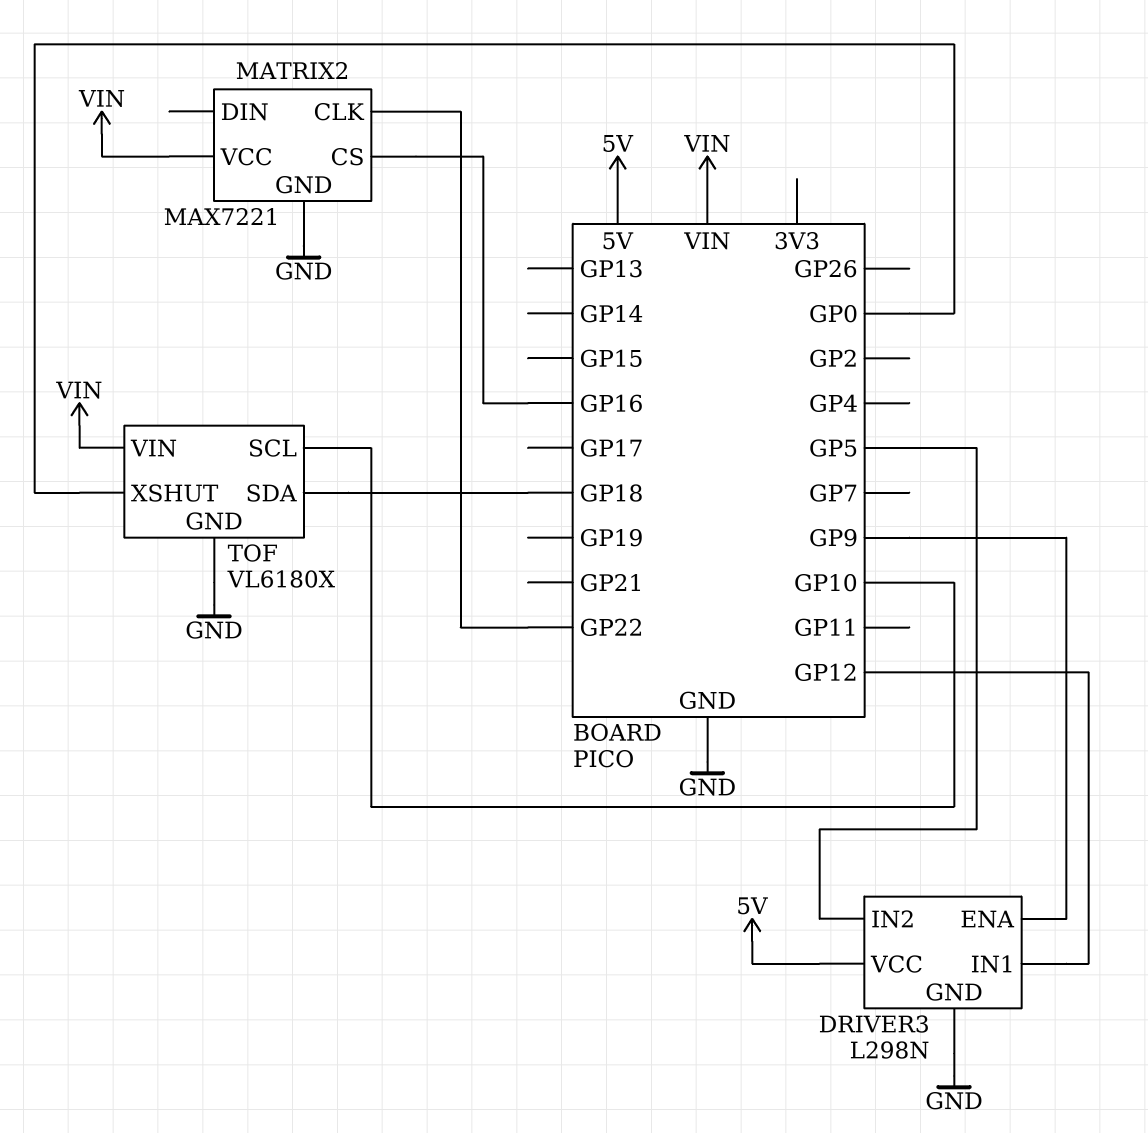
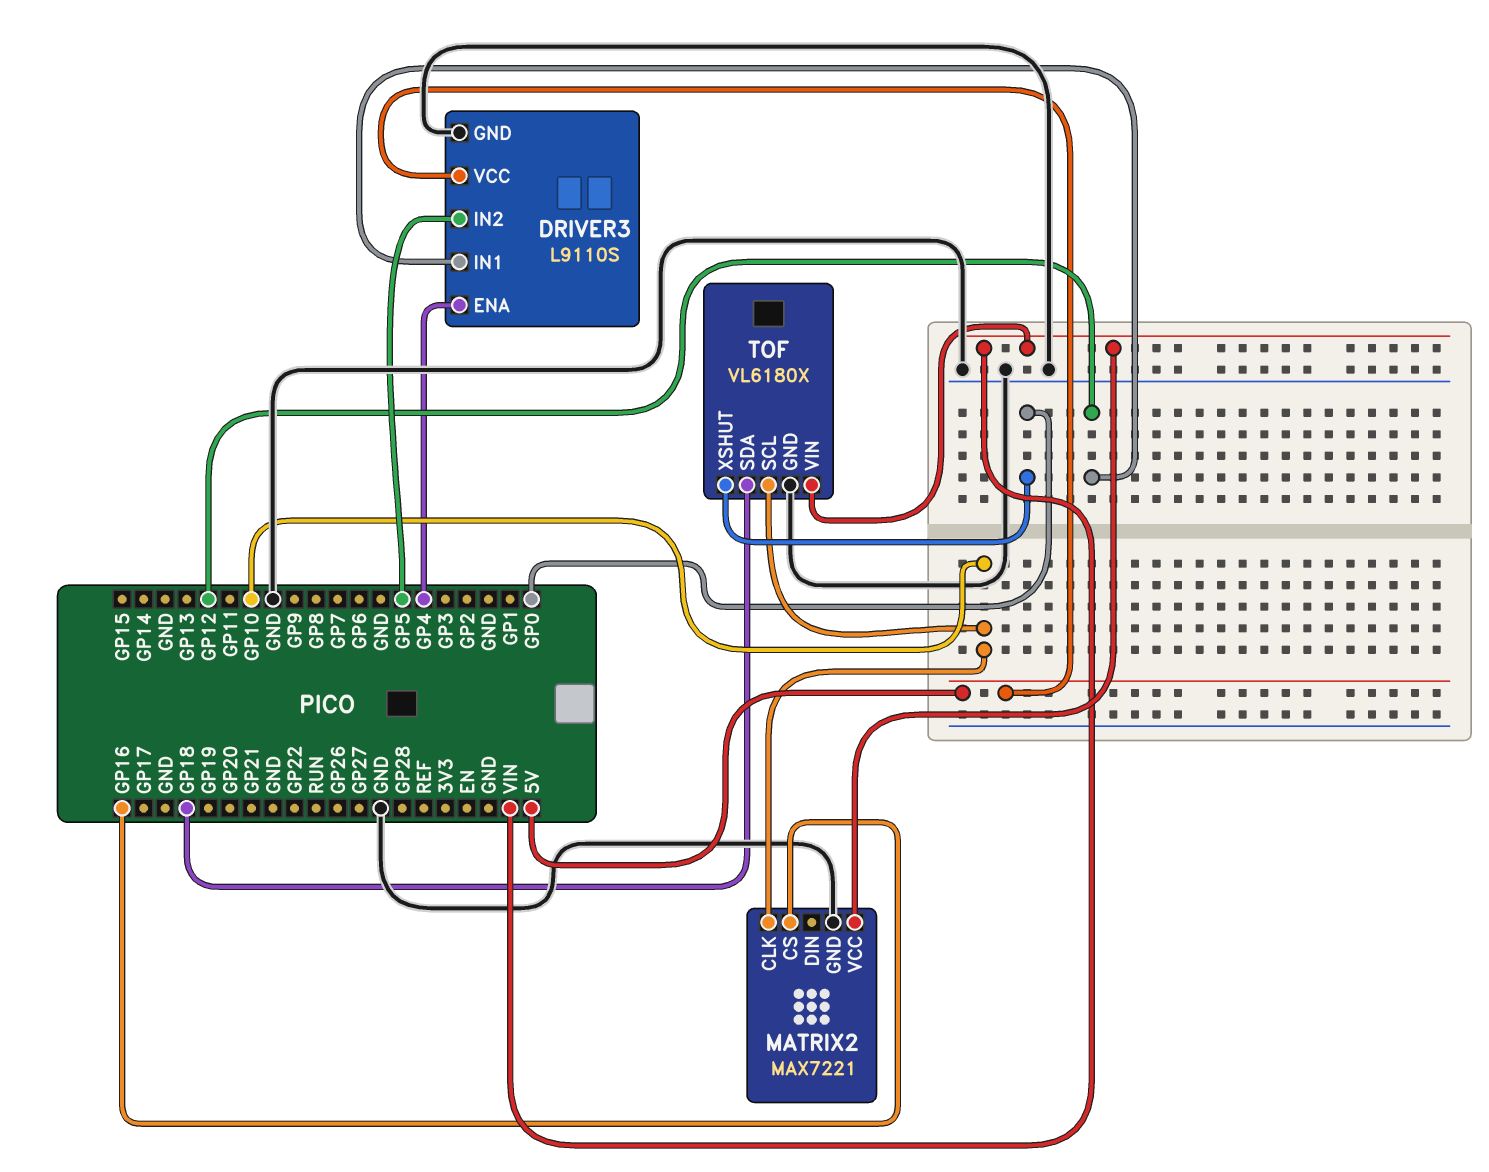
DRIVER3: L298N -> L9110S
DRIVER3 pin ENA: GP9 -> GP4
MATRIX2 pin CLK: GP22 -> GP10

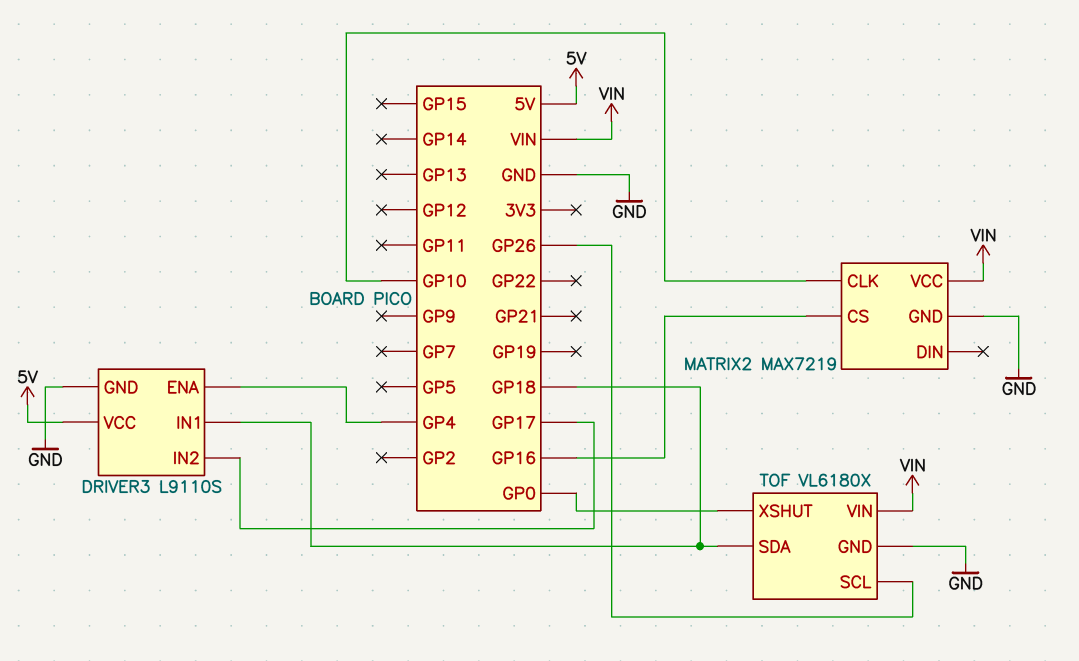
DRIVER3 pin IN1: GP12 -> GP18
DRIVER3 pin IN2: GP5 -> GP17
MATRIX2: MAX7221 -> MAX7219
TOF pin SCL: GP10 -> GP26

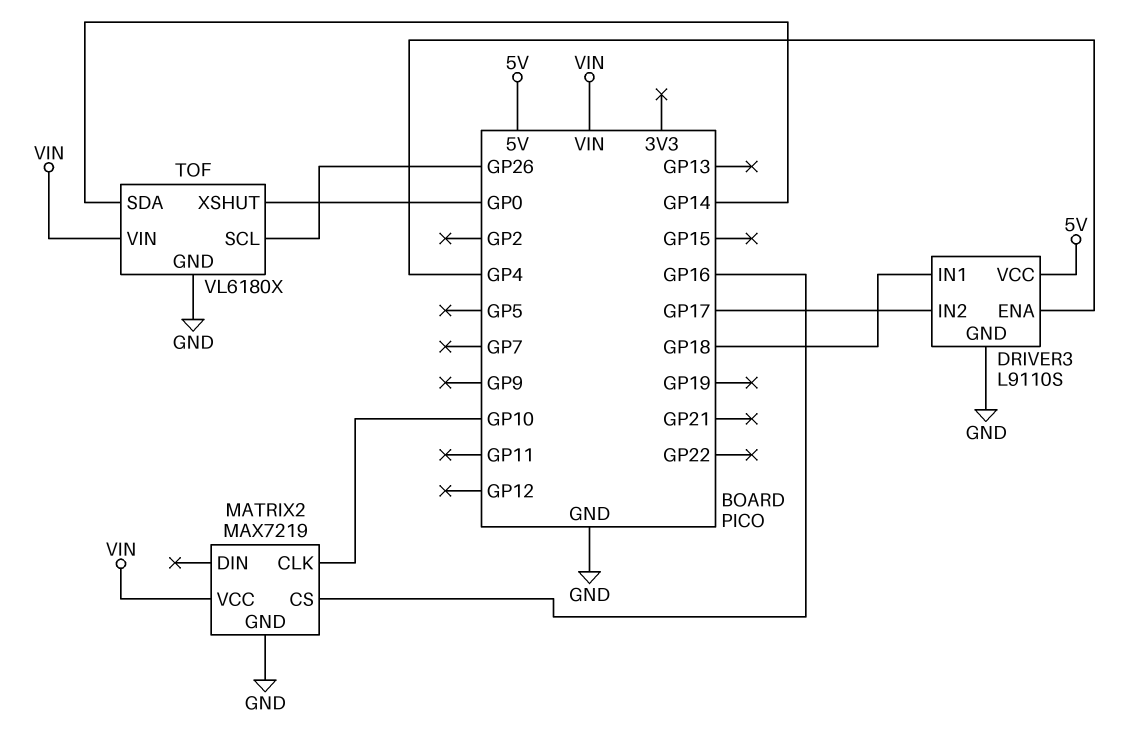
TOF pin SDA: GP18 -> GP14

